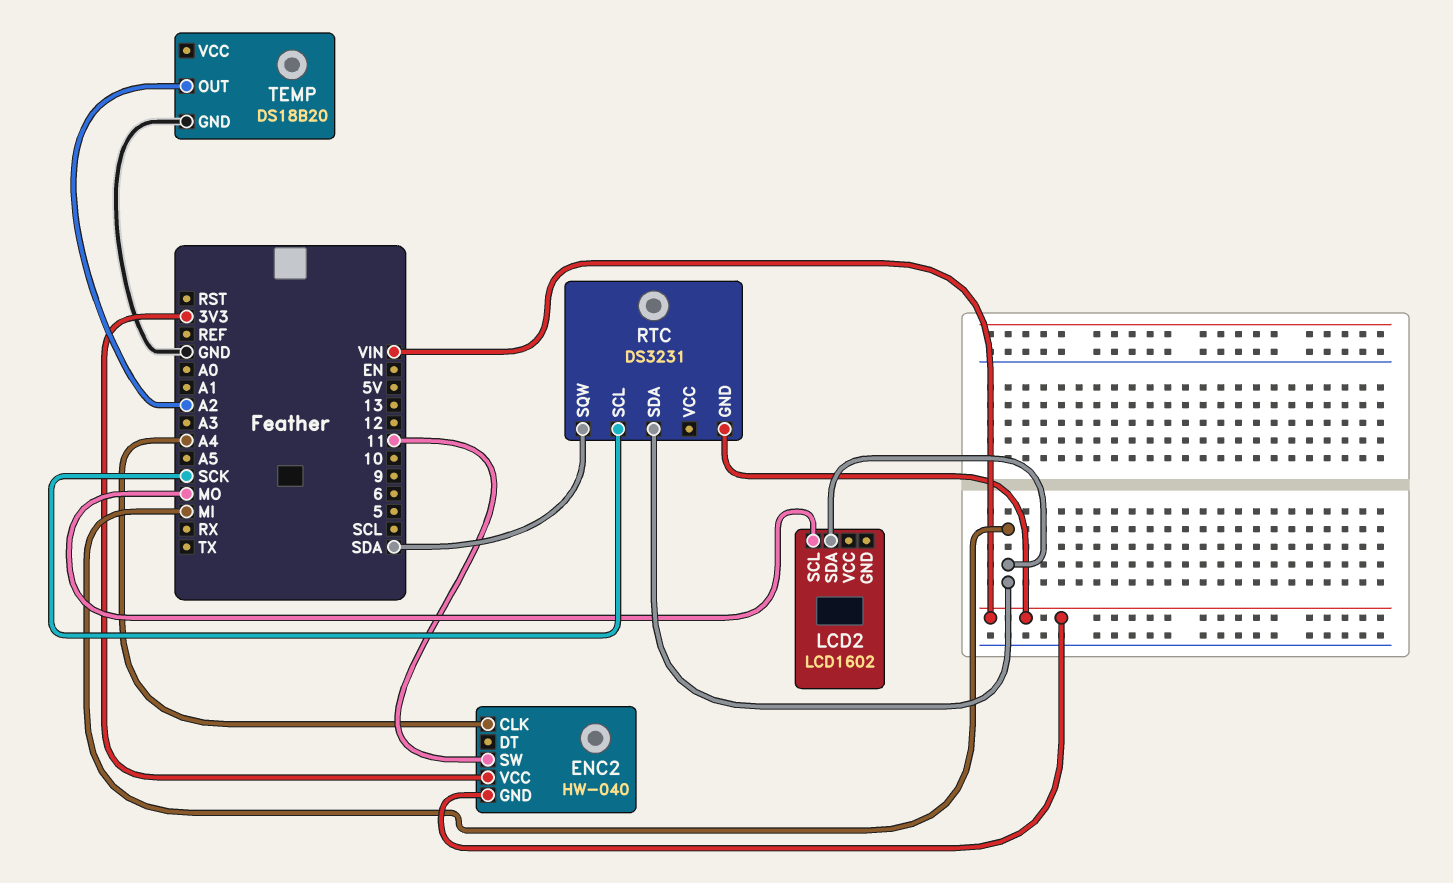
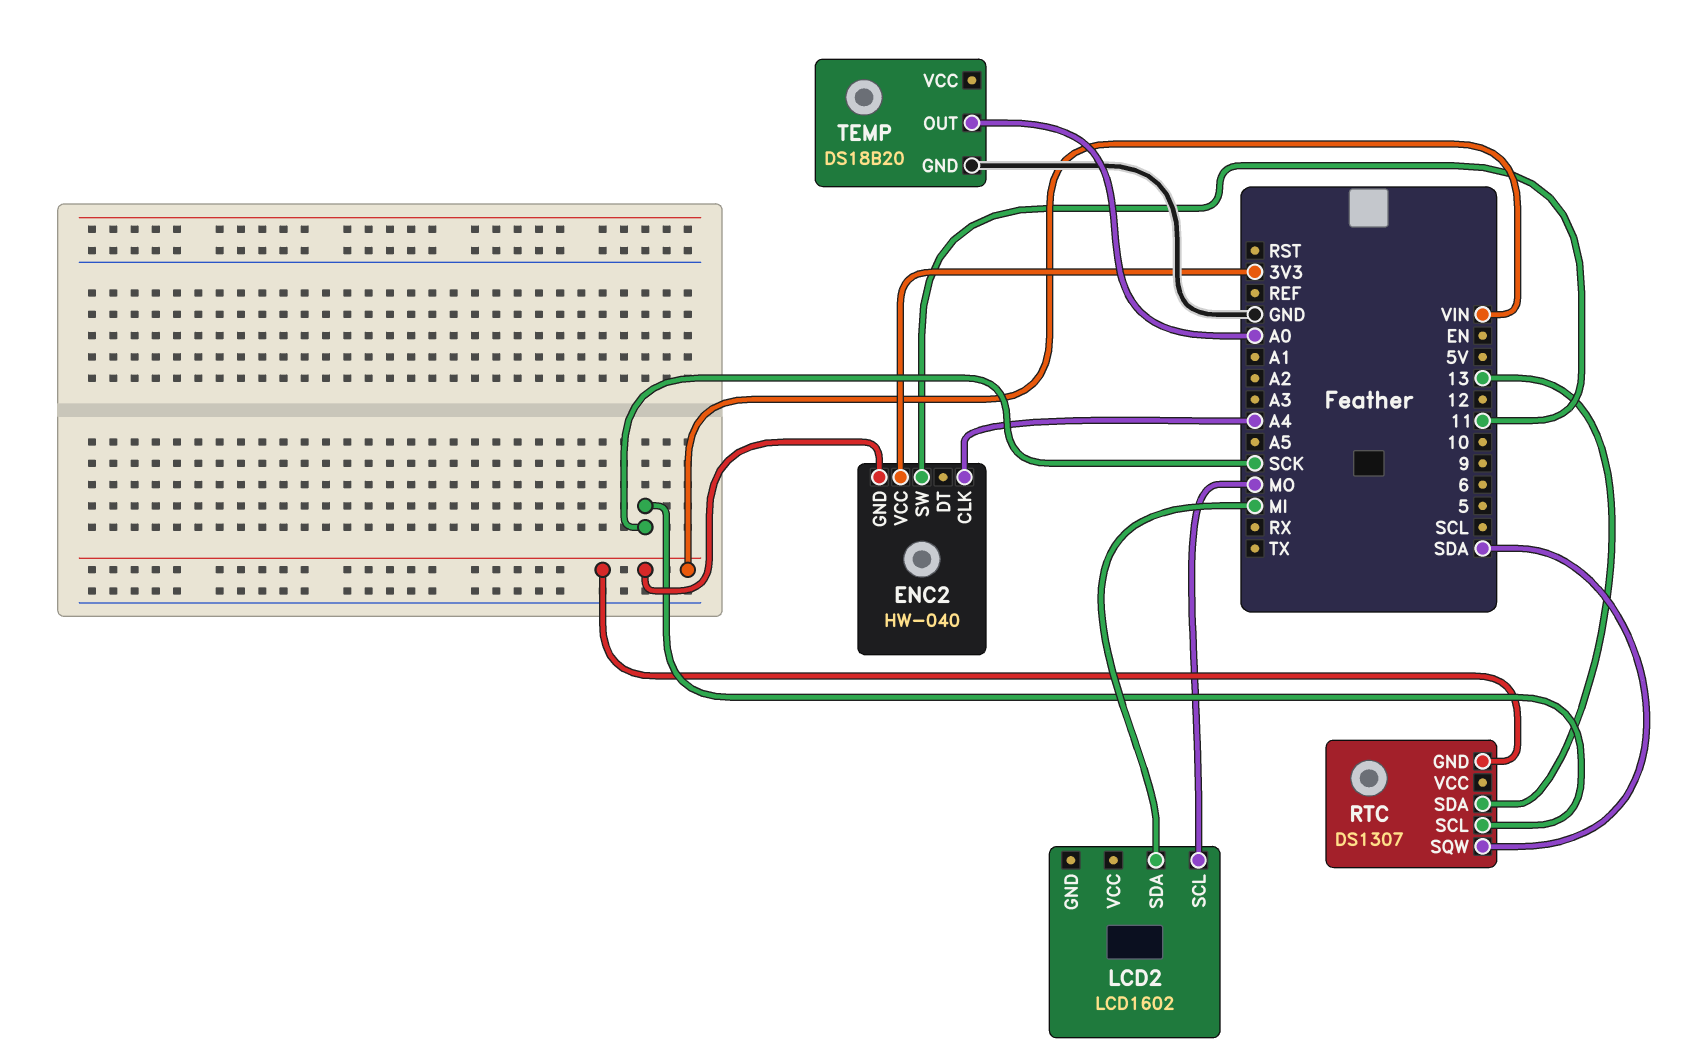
RTC: DS3231 -> DS1307
RTC pin SDA: MI -> 13
TEMP pin OUT: A2 -> A0

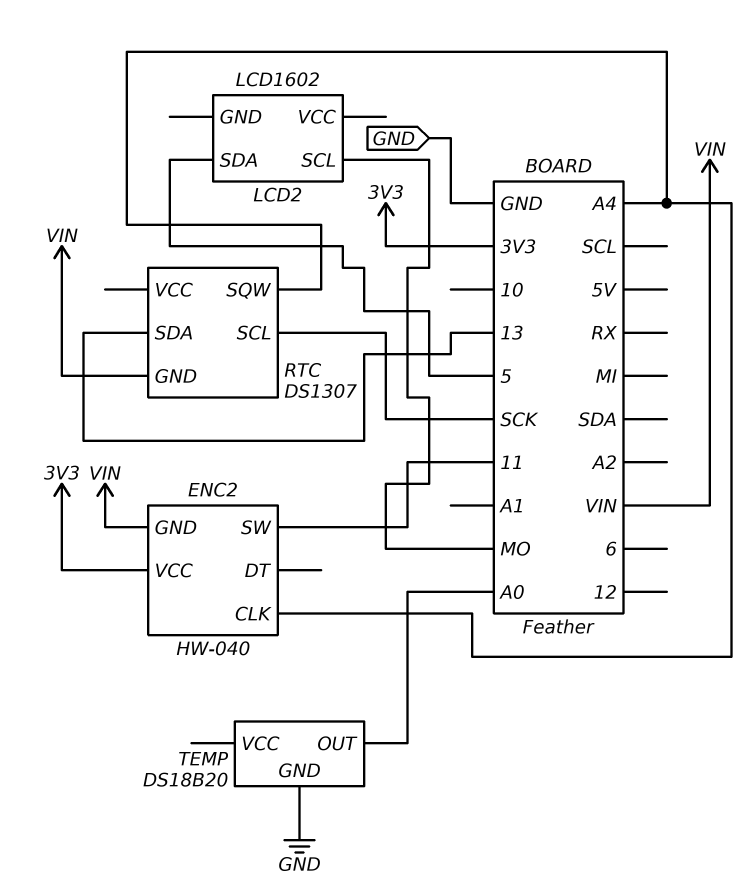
LCD2 pin SDA: MI -> 5
RTC pin SQW: SDA -> A4

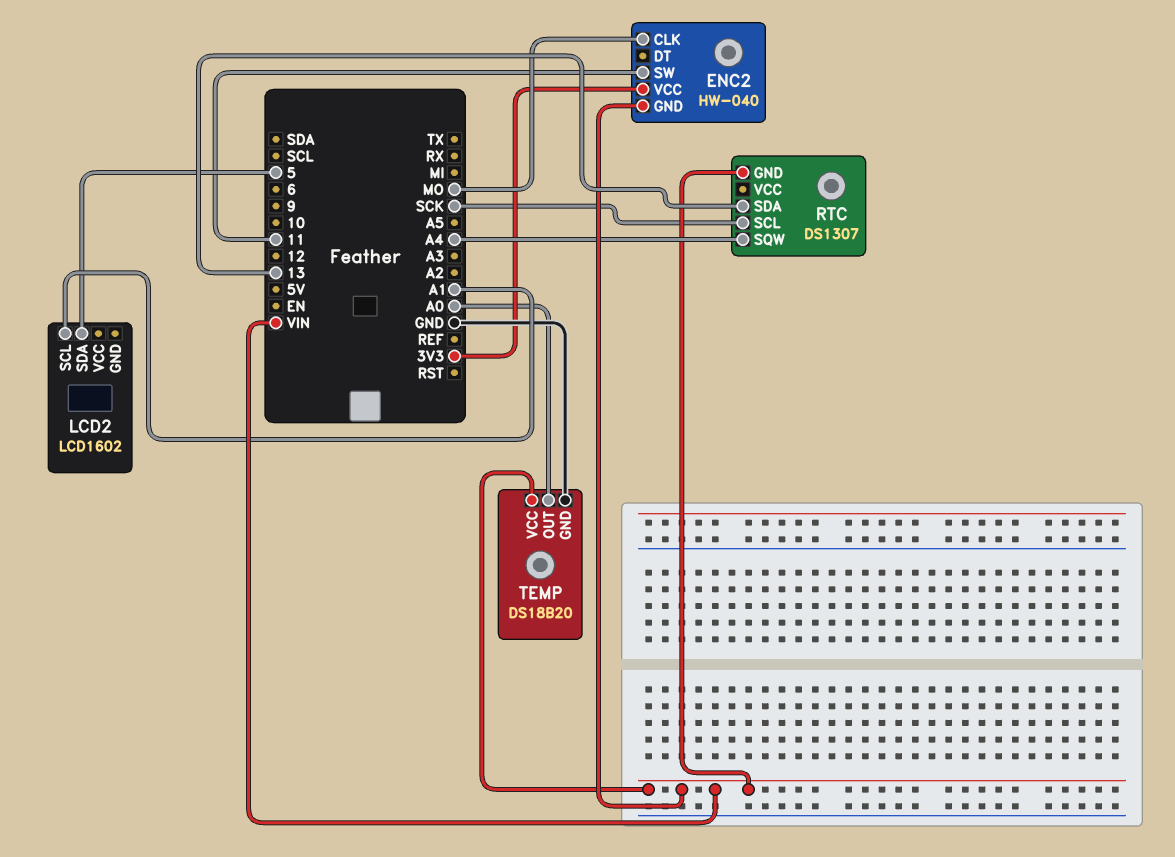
ENC2 pin CLK: A4 -> MO
LCD2 pin SCL: MO -> A1
TEMP pin VCC: none -> VIN

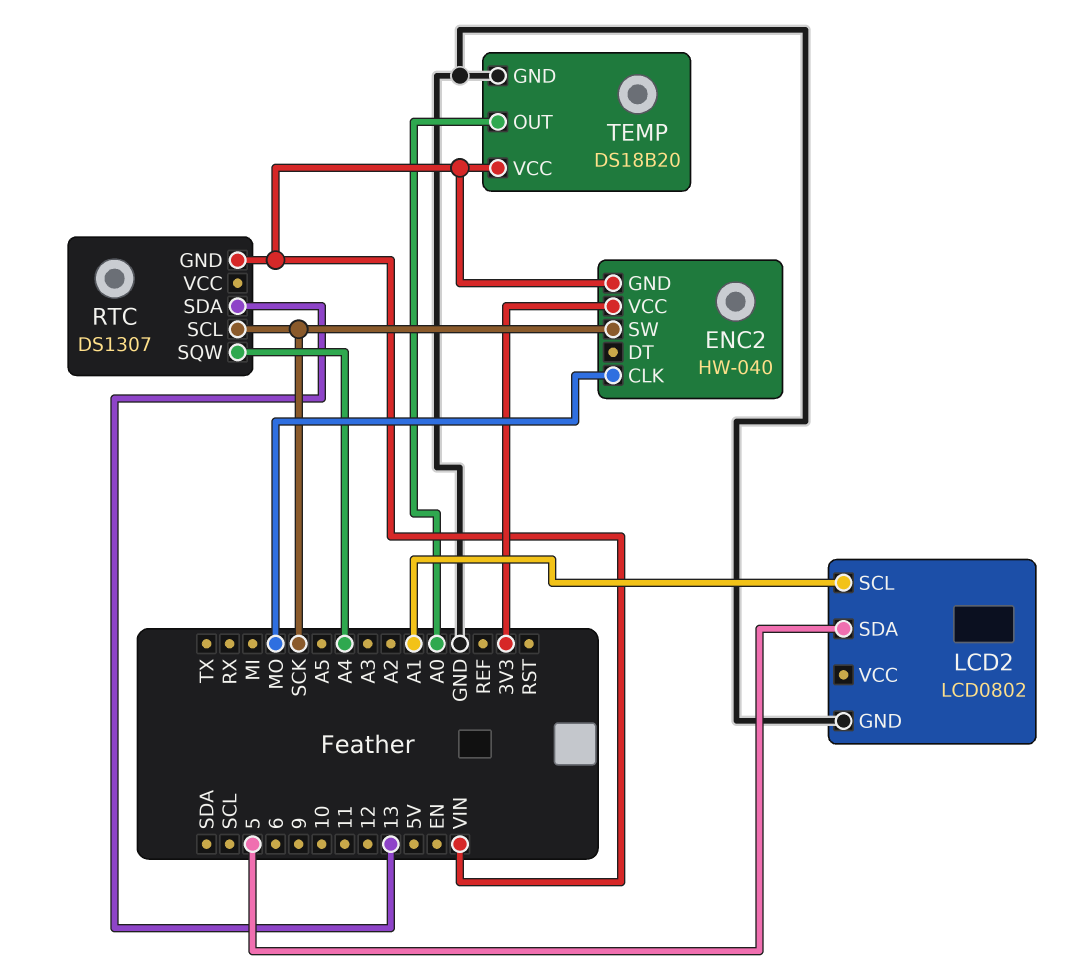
ENC2 pin SW: 11 -> SCK
LCD2: LCD1602 -> LCD0802
LCD2 pin GND: none -> GND

